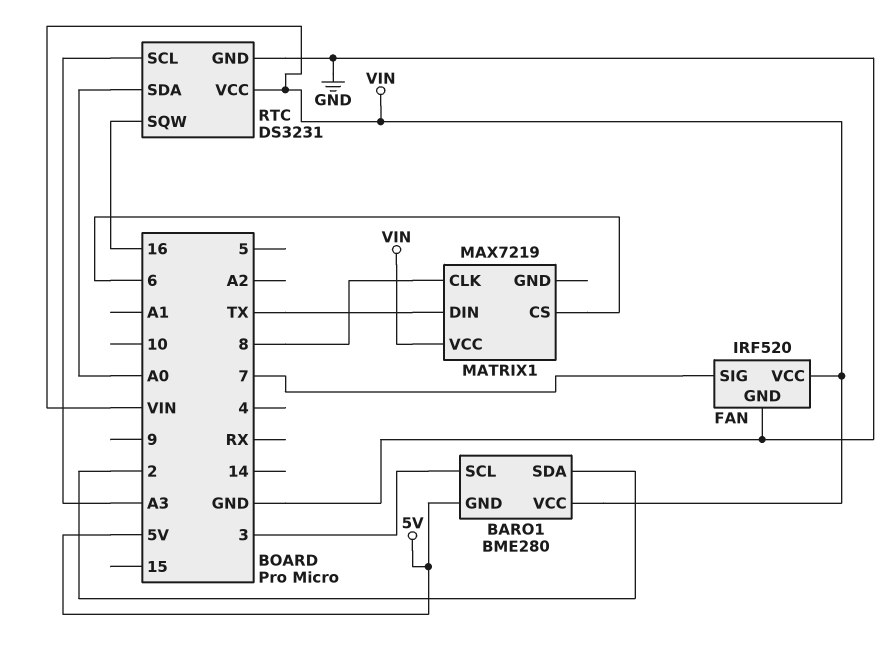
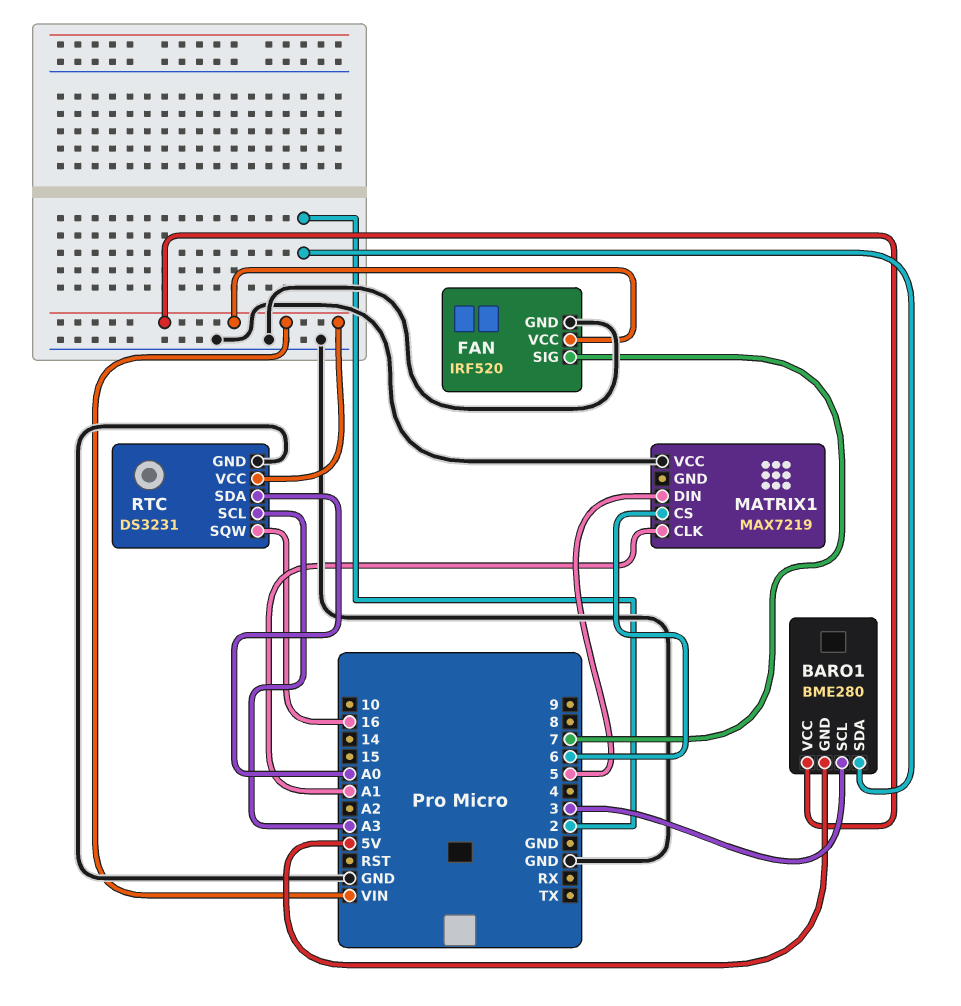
MATRIX1 pin CLK: 8 -> A1
MATRIX1 pin DIN: TX -> 5
MATRIX1 pin VCC: VIN -> GND

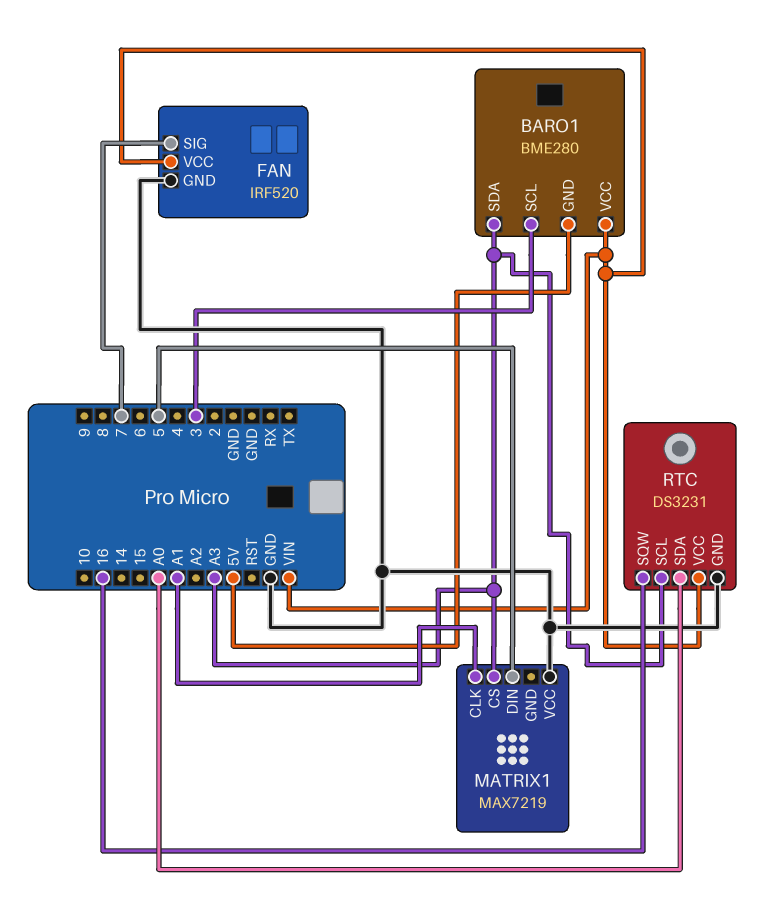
BARO1 pin SDA: 2 -> A3
MATRIX1 pin CS: 6 -> A3

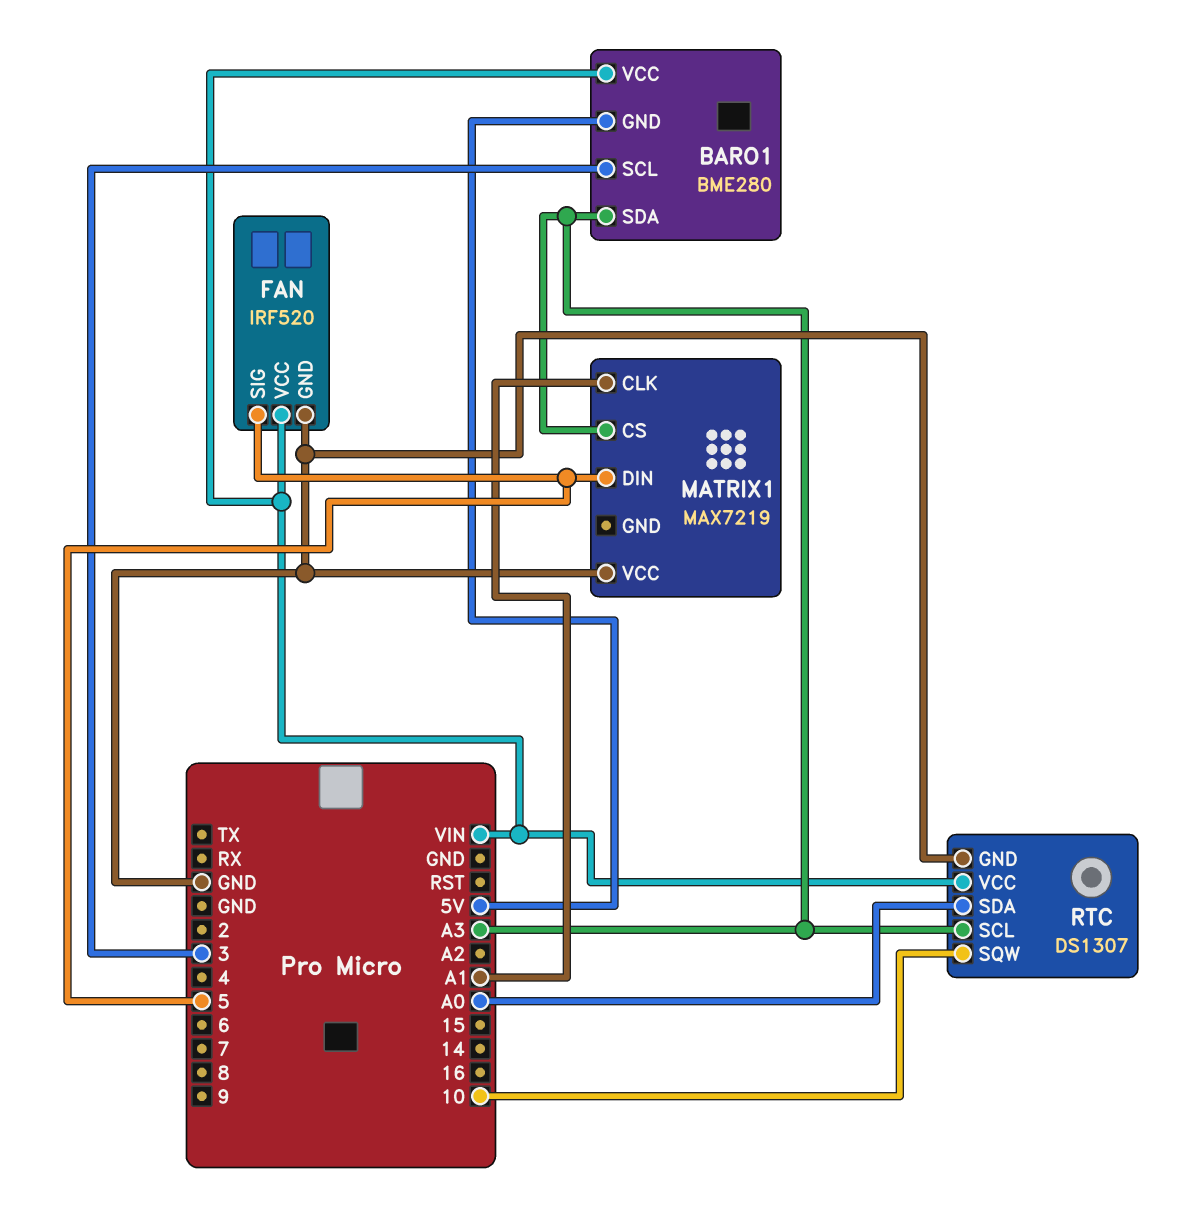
FAN pin SIG: 7 -> 5
RTC: DS3231 -> DS1307
RTC pin SQW: 16 -> 10

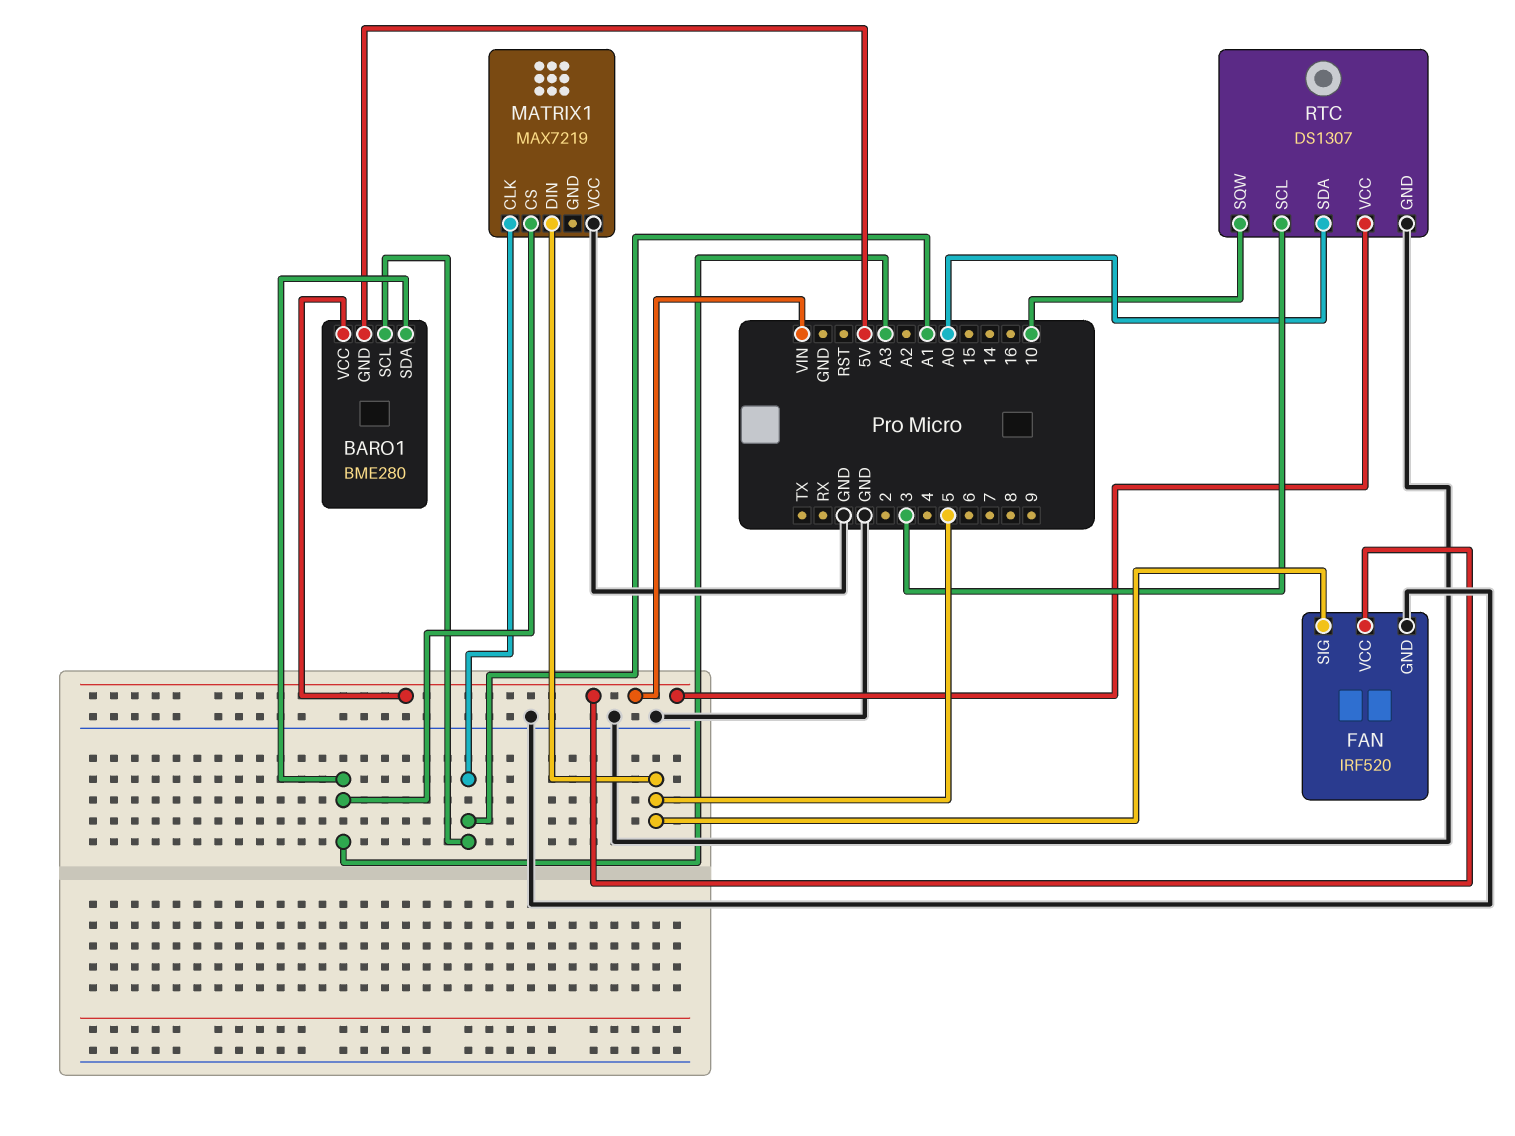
BARO1 pin SCL: 3 -> A1
RTC pin SCL: A3 -> 3

